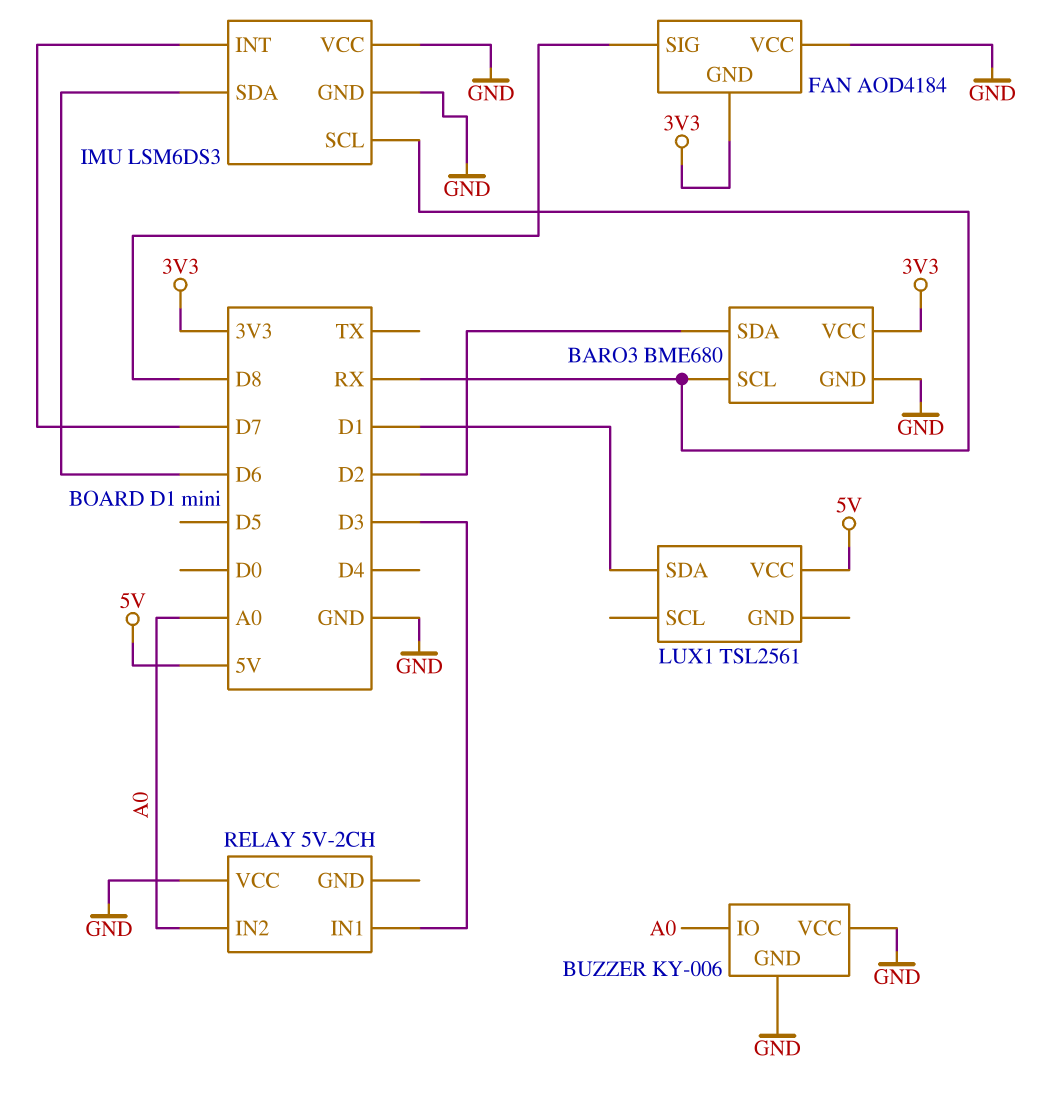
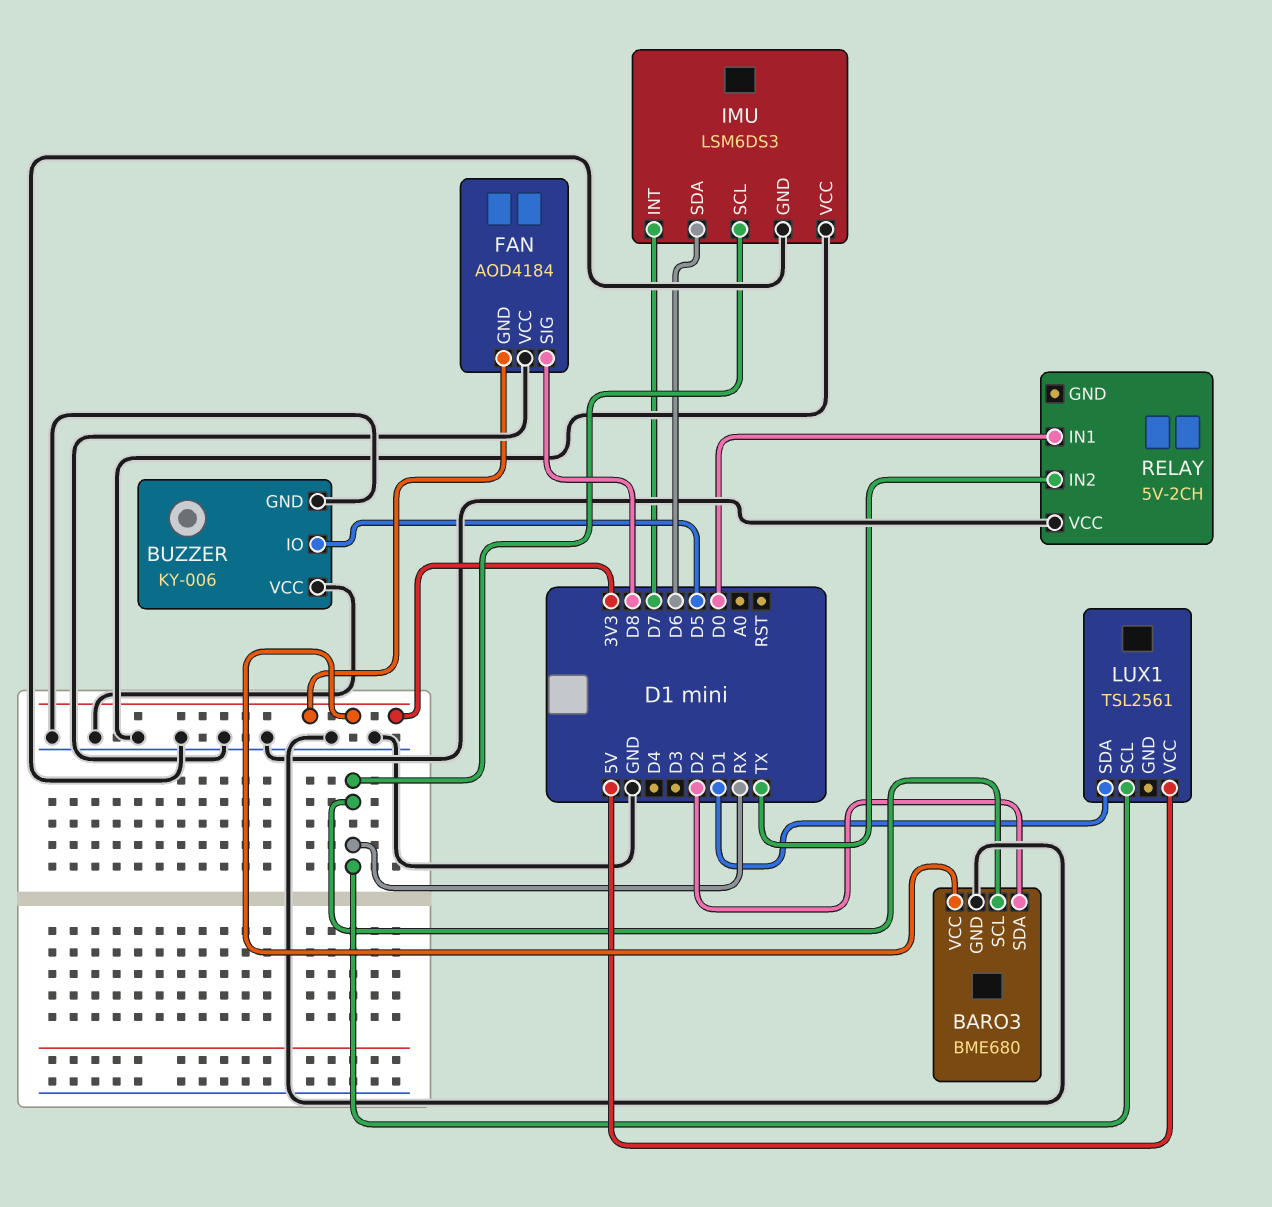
BUZZER pin IO: A0 -> D5
LUX1 pin SCL: none -> RX
RELAY pin IN1: D3 -> D0
RELAY pin IN2: A0 -> TX

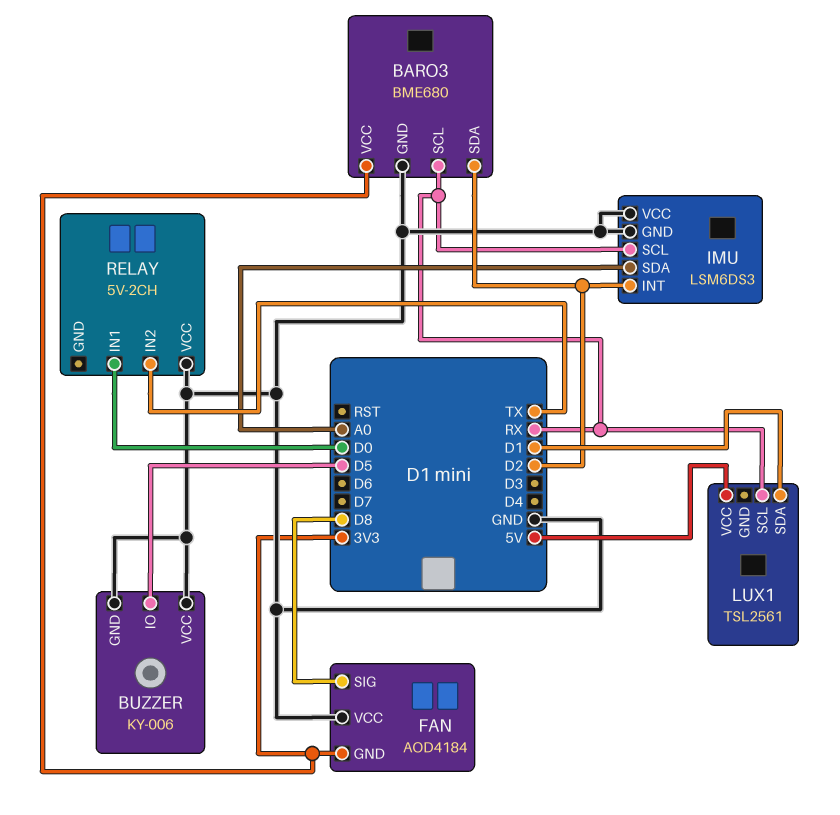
IMU pin INT: D7 -> D2
IMU pin SDA: D6 -> A0

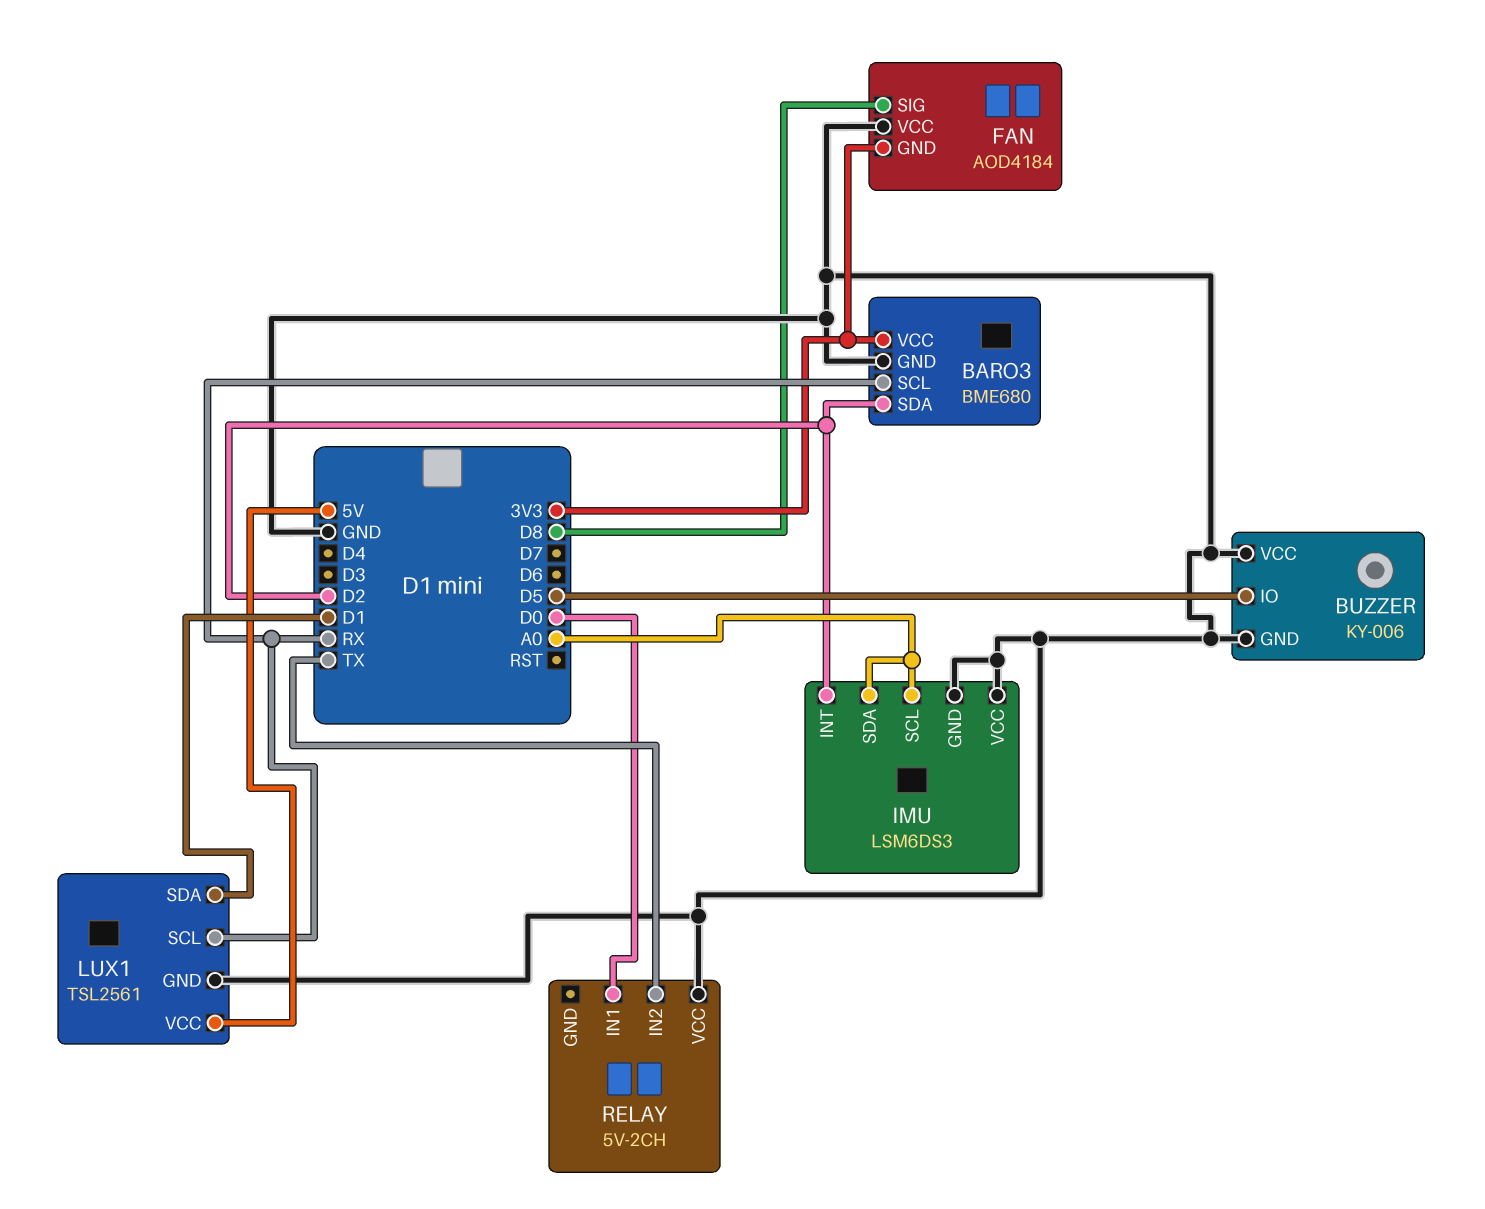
IMU pin SCL: RX -> A0
LUX1 pin GND: none -> GND

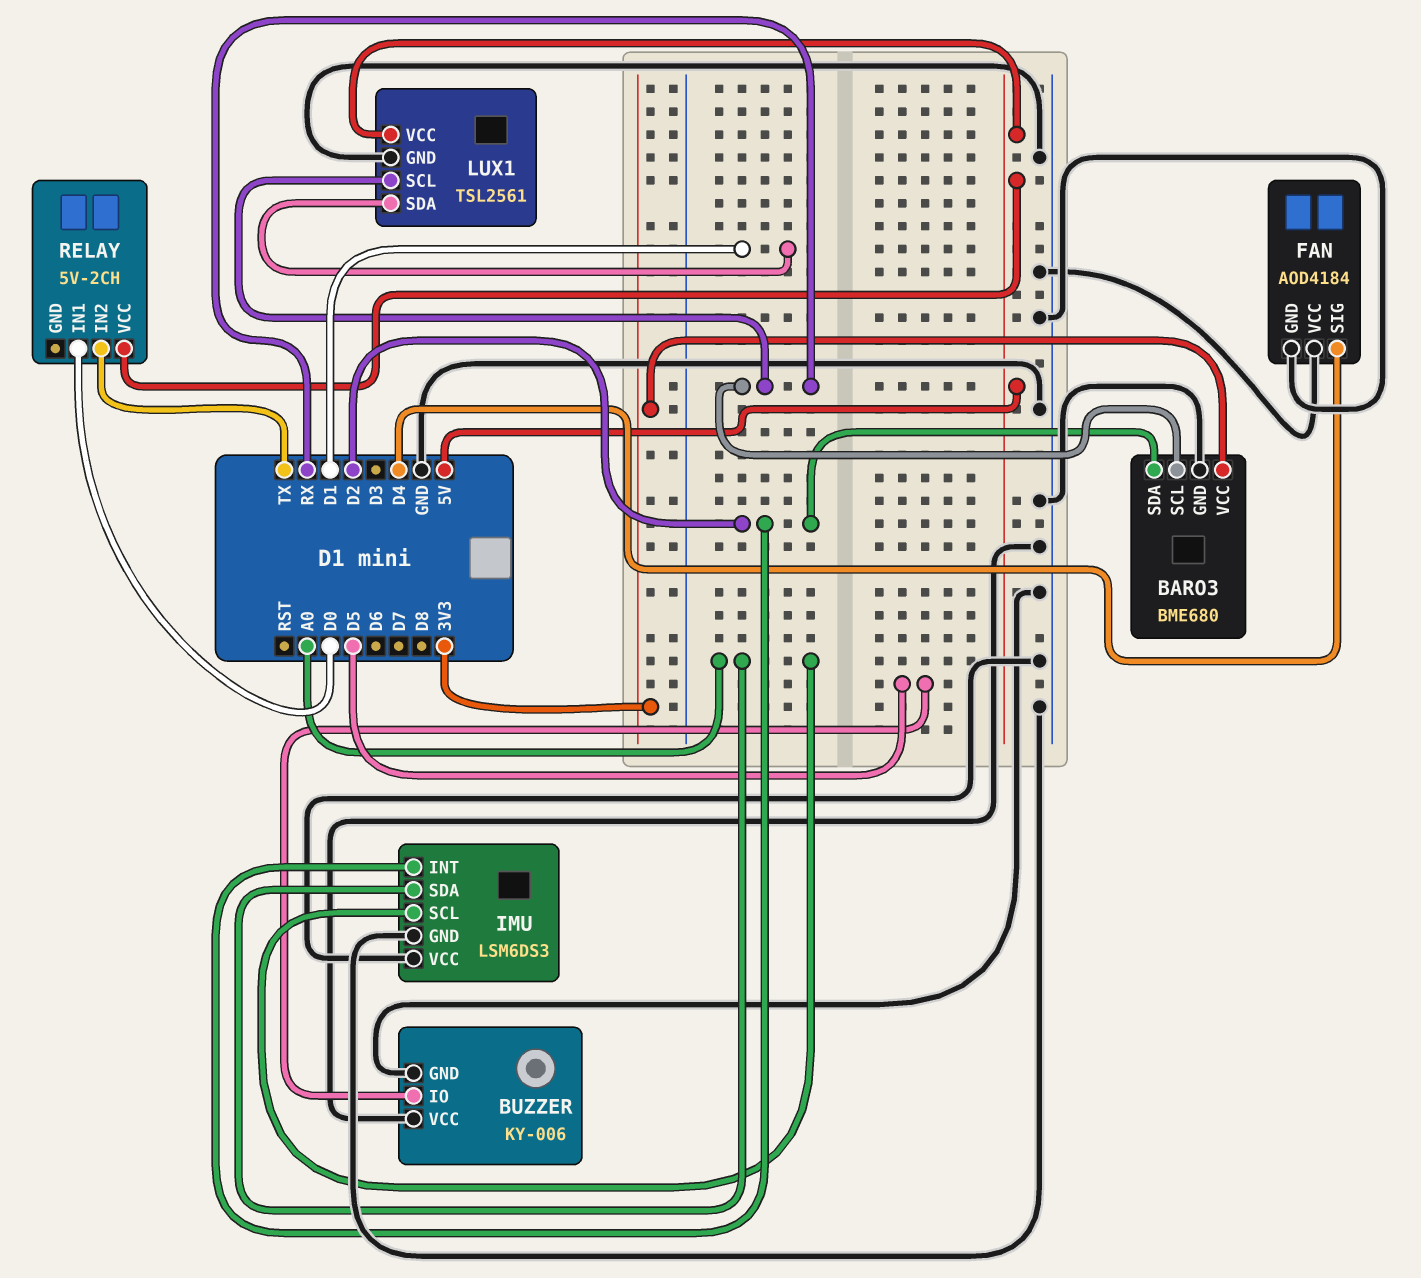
FAN pin GND: 3V3 -> GND
FAN pin SIG: D8 -> D4
RELAY pin VCC: GND -> 5V

